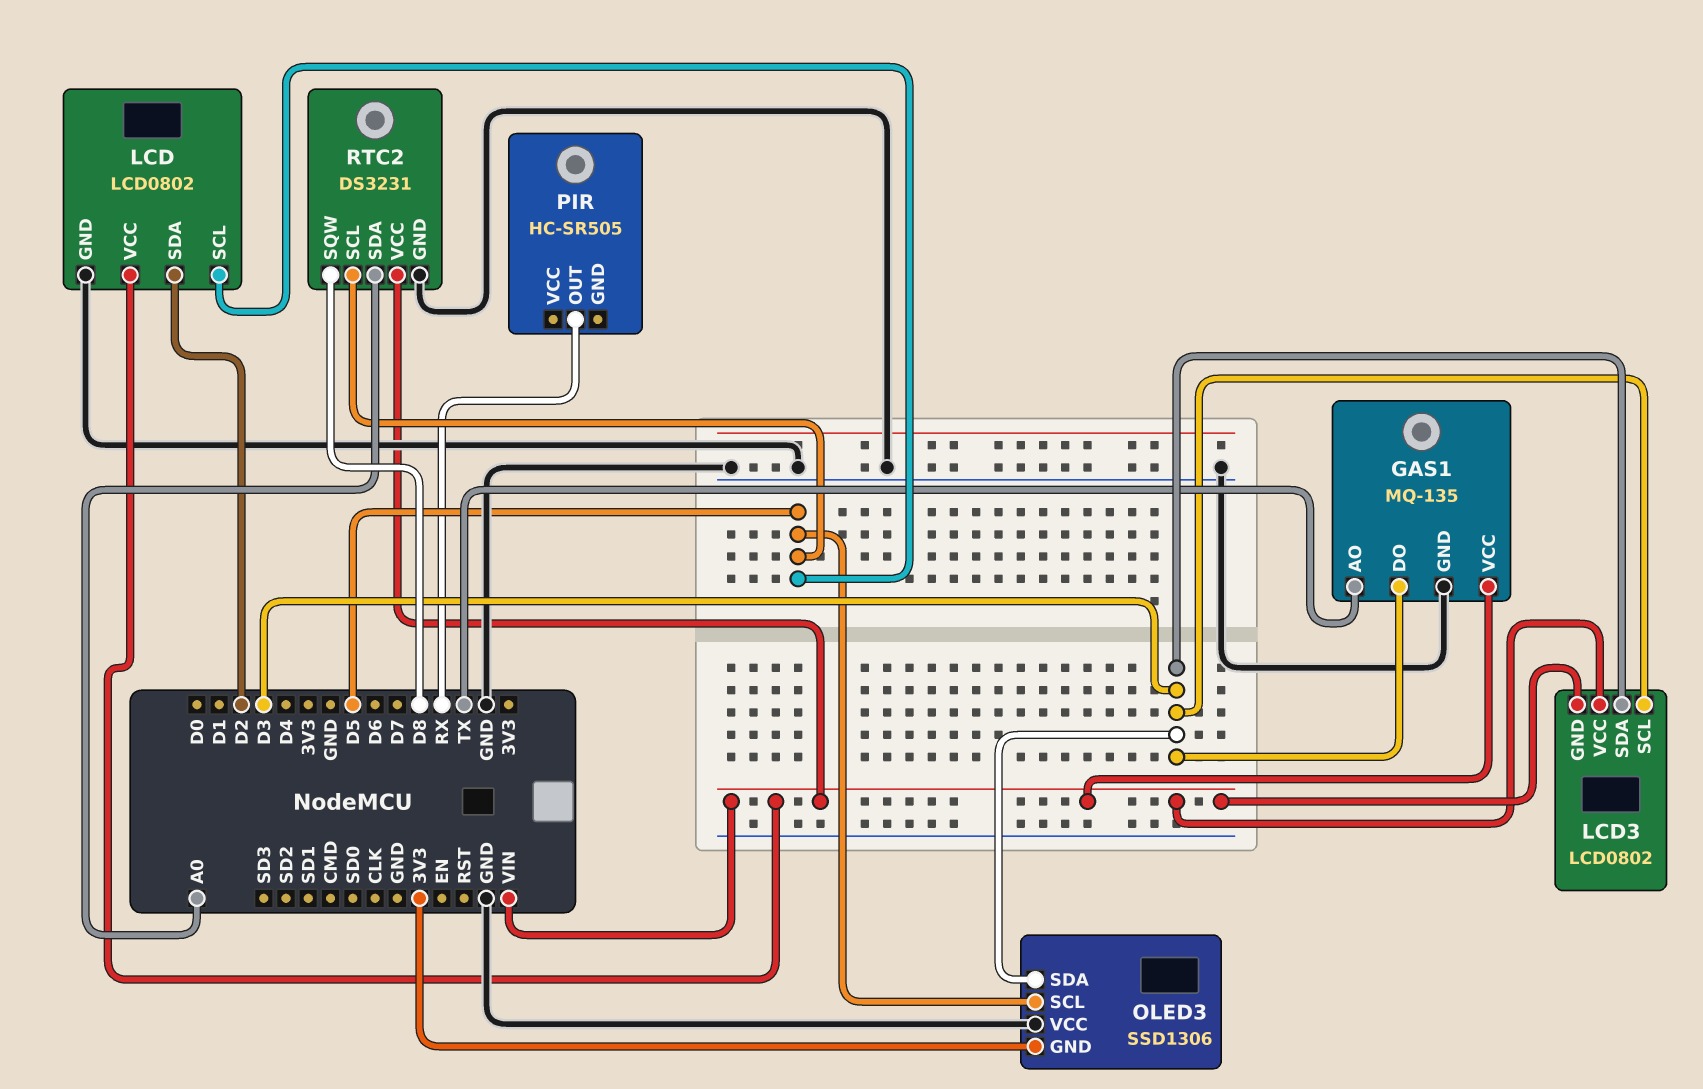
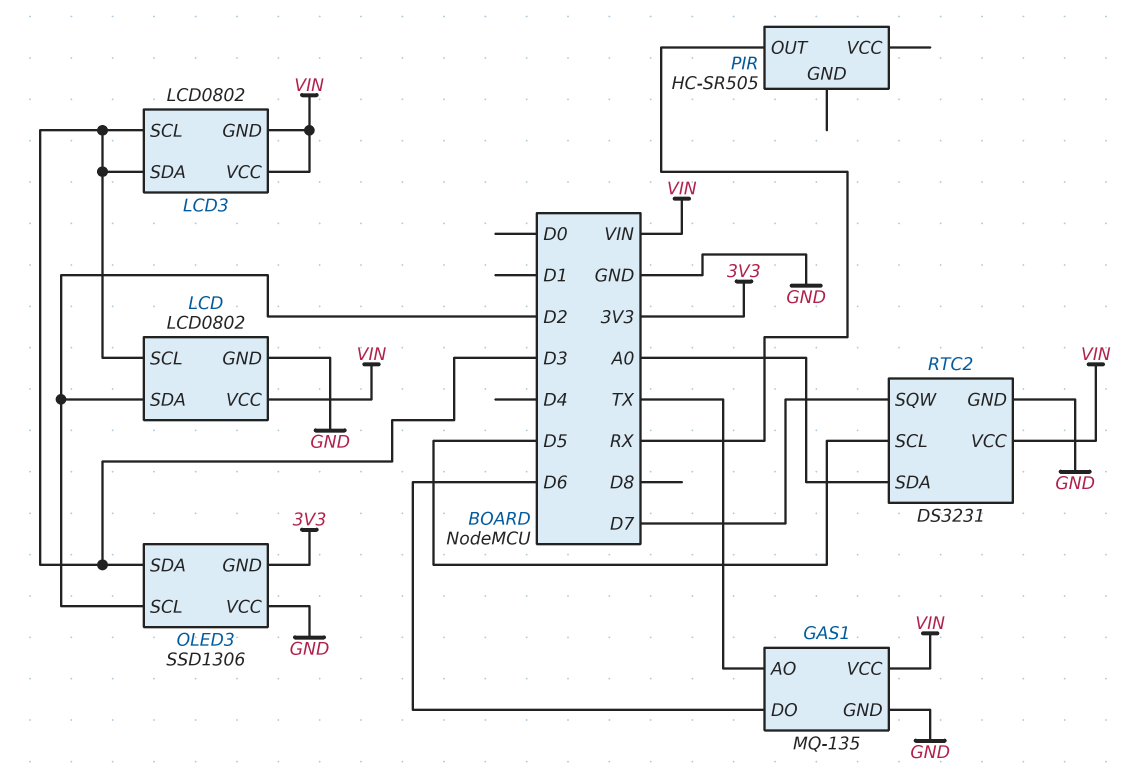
GAS1 pin DO: D3 -> D6
LCD pin SCL: D5 -> D3
OLED3 pin SCL: D5 -> D2
RTC2 pin SQW: D8 -> D7

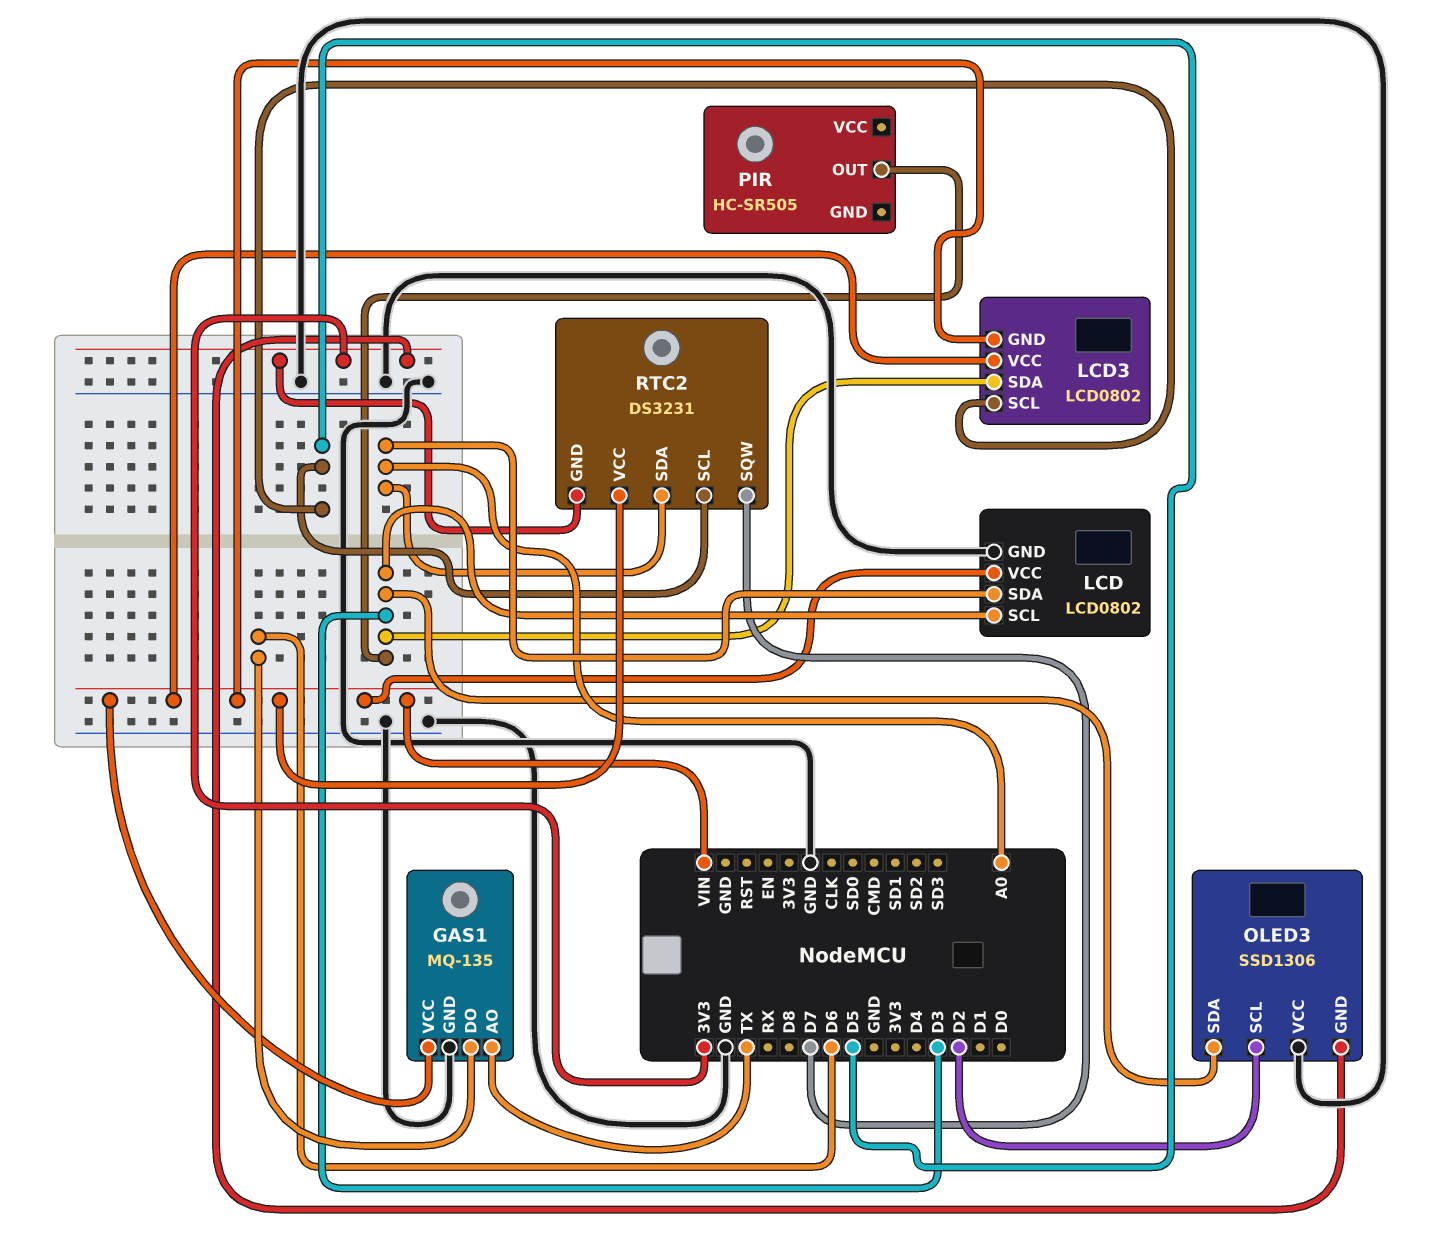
LCD pin SDA: D2 -> A0
LCD3 pin SCL: D3 -> D5
PIR pin OUT: RX -> D3
RTC2 pin GND: GND -> 3V3

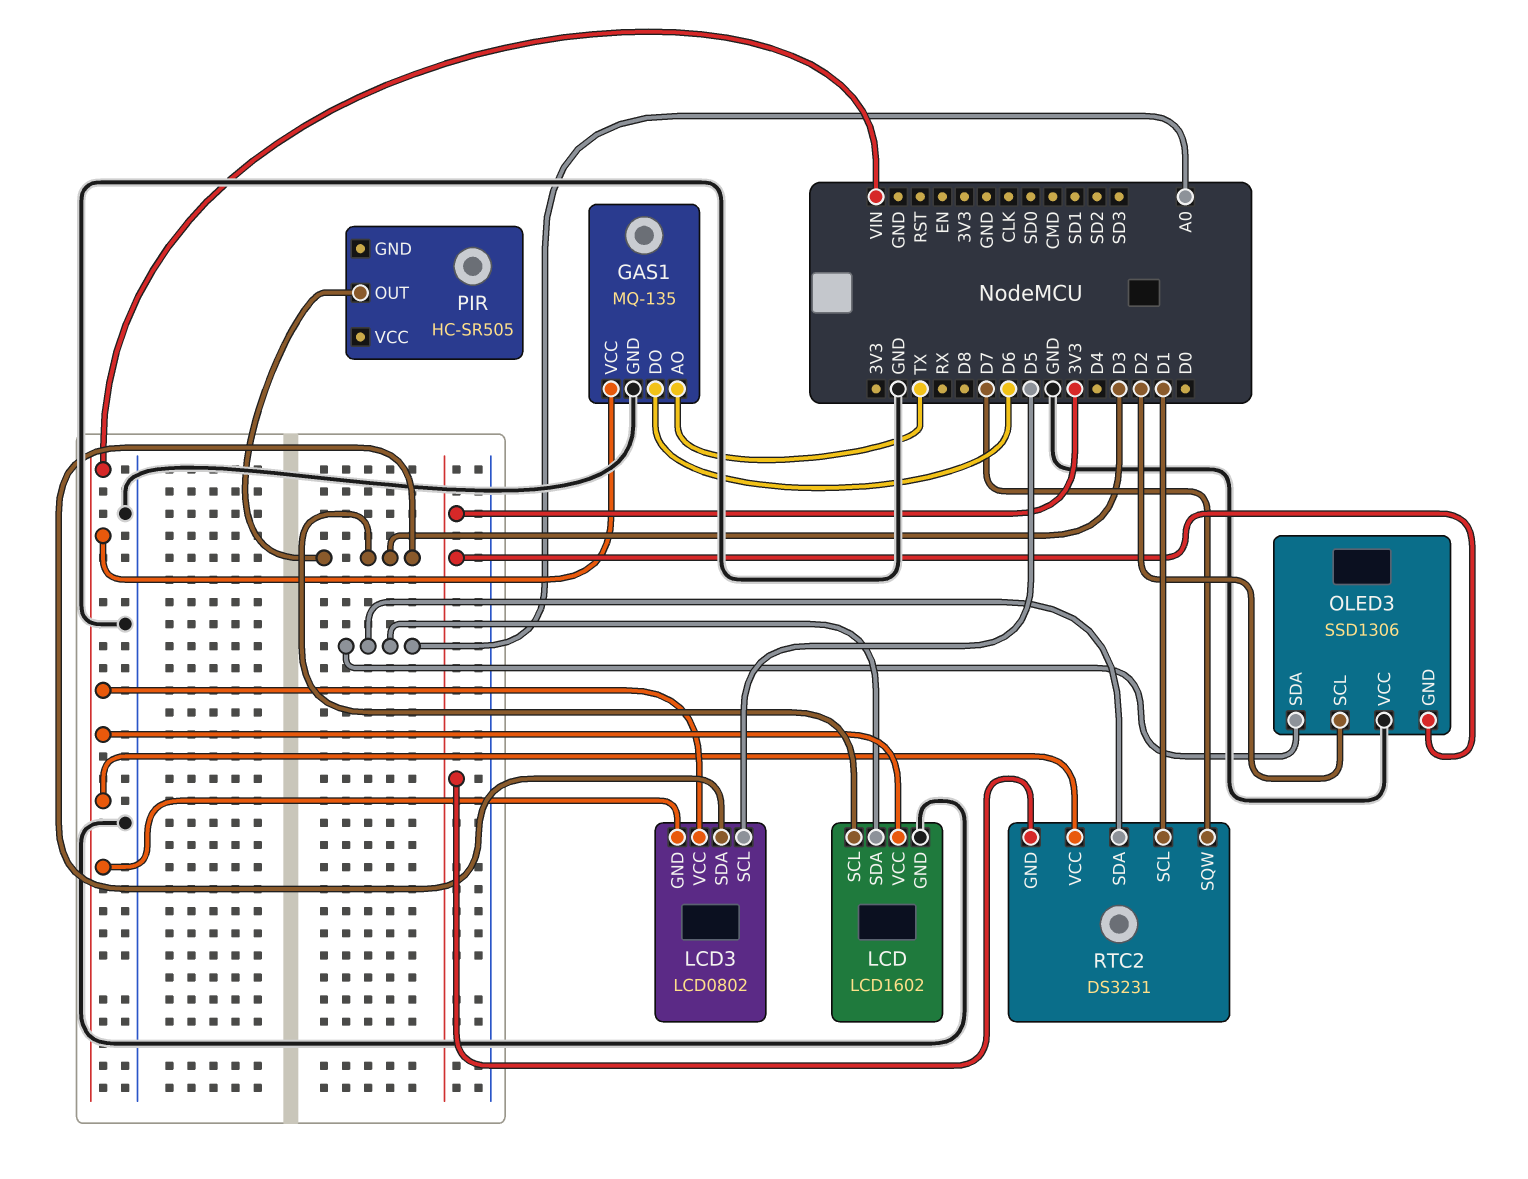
LCD: LCD0802 -> LCD1602
OLED3 pin SDA: D3 -> A0
RTC2 pin SCL: D5 -> D1

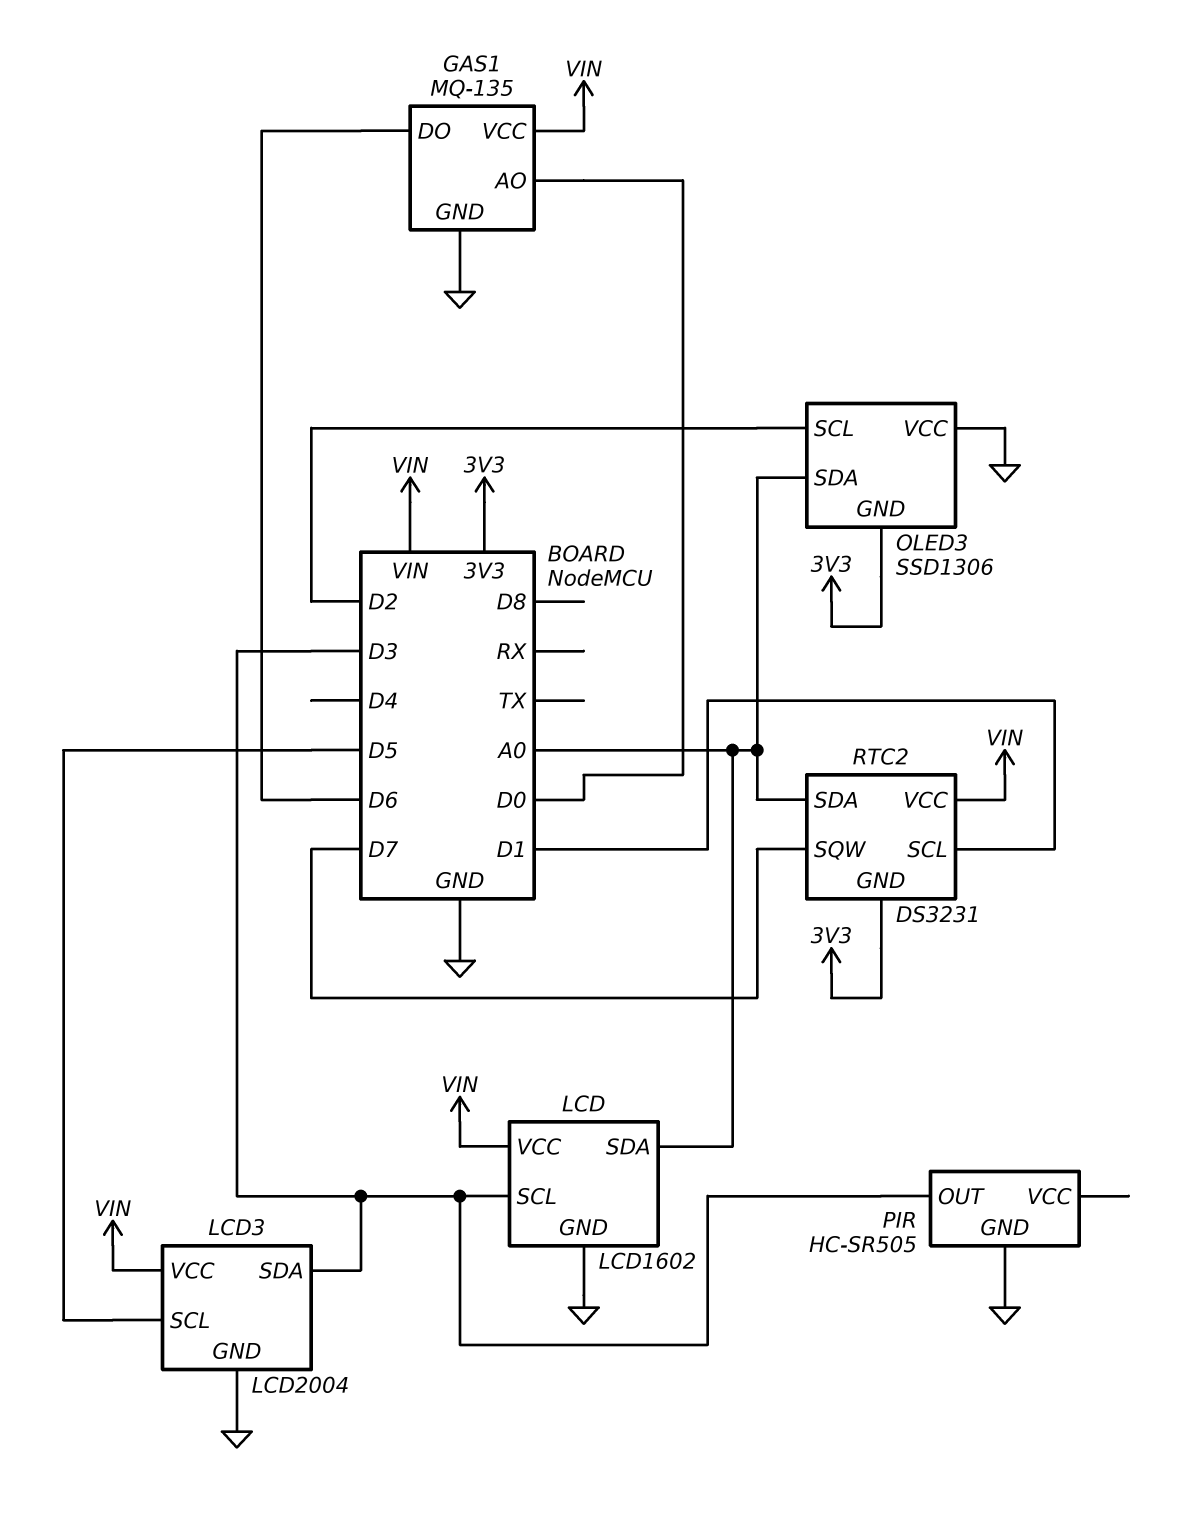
GAS1 pin AO: TX -> D0
LCD3: LCD0802 -> LCD2004
LCD3 pin GND: VIN -> GND
PIR pin GND: none -> GND

